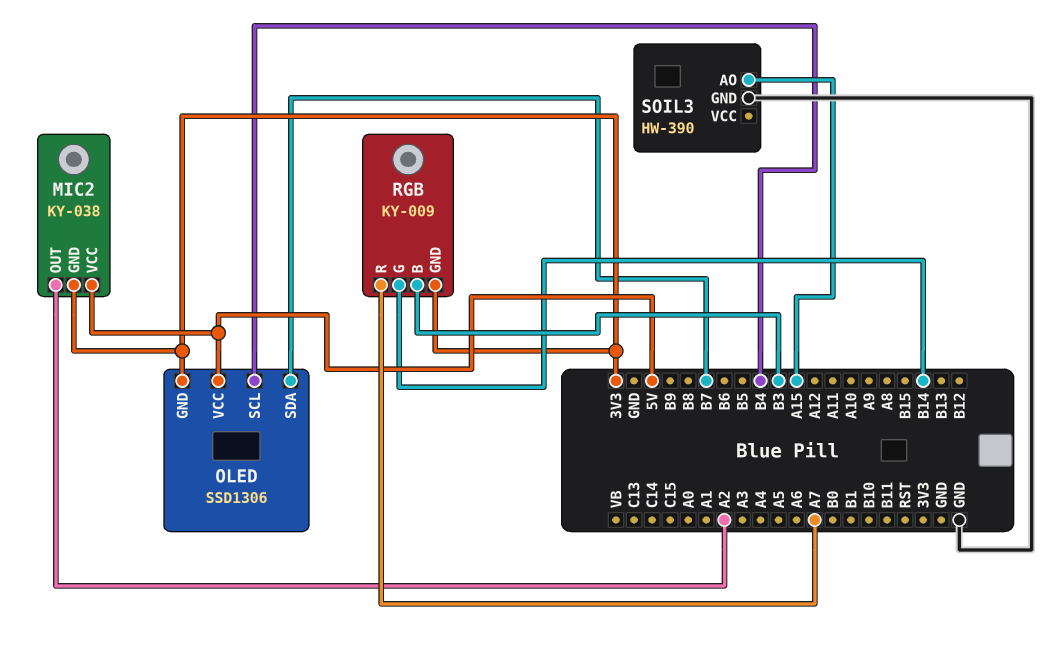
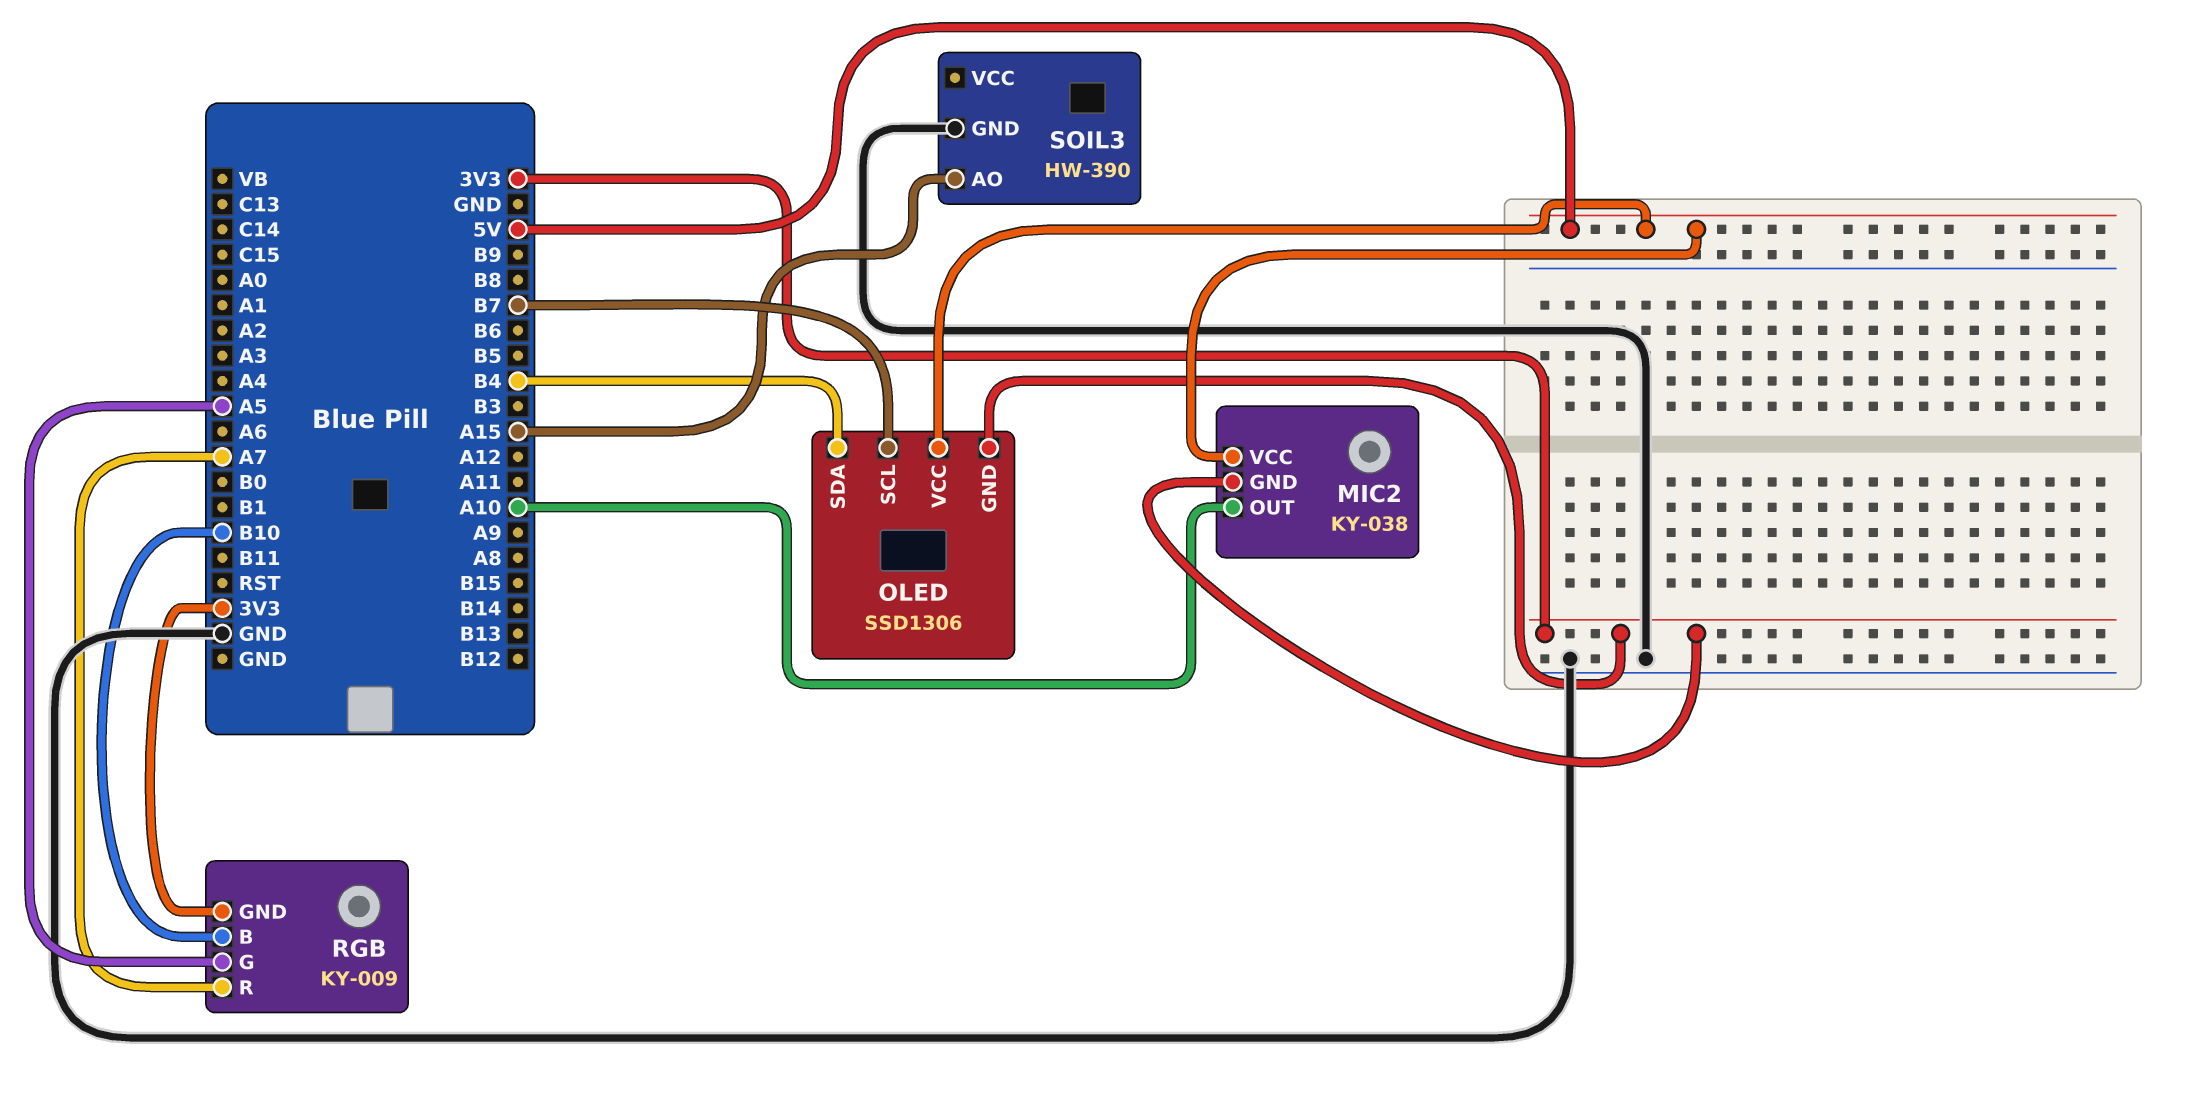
MIC2 pin OUT: A2 -> A10
OLED pin SCL: B4 -> B7
OLED pin SDA: B7 -> B4
RGB pin B: B3 -> B10
RGB pin G: B14 -> A5

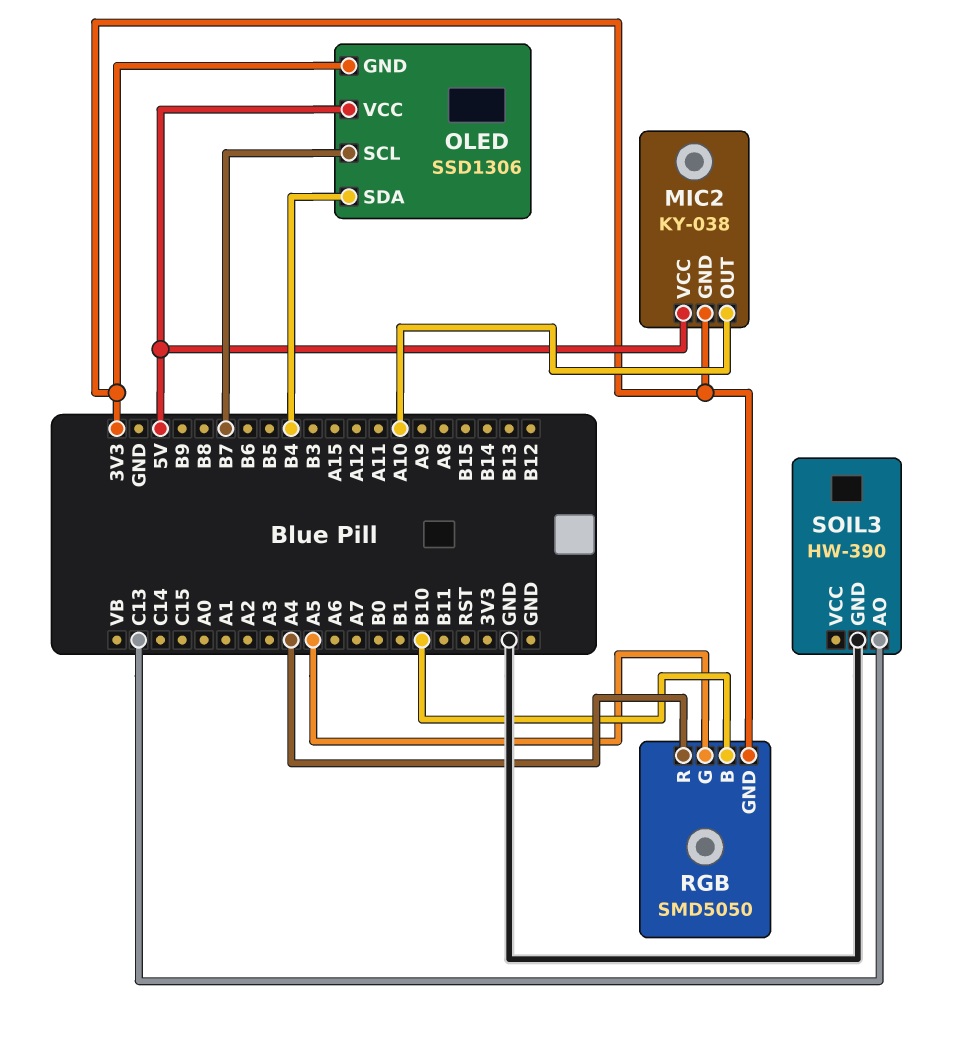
RGB: KY-009 -> SMD5050
RGB pin R: A7 -> A4
SOIL3 pin AO: A15 -> C13

